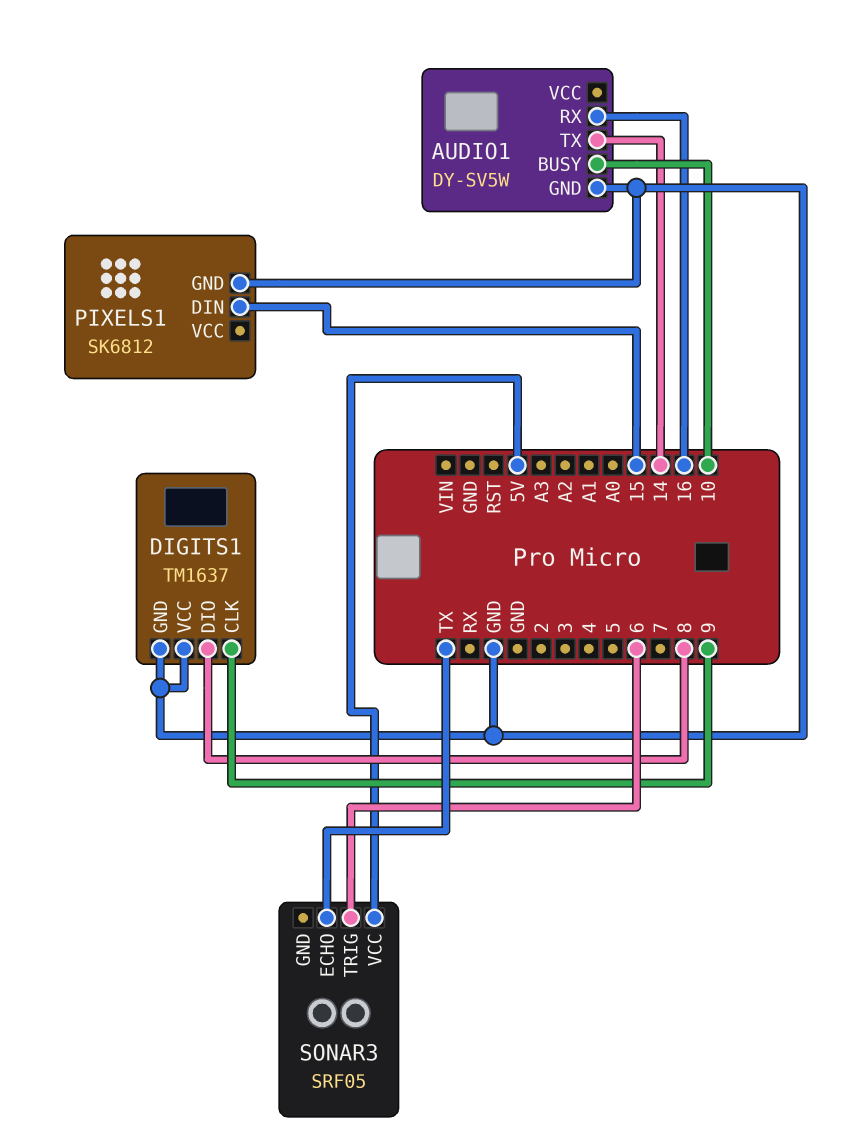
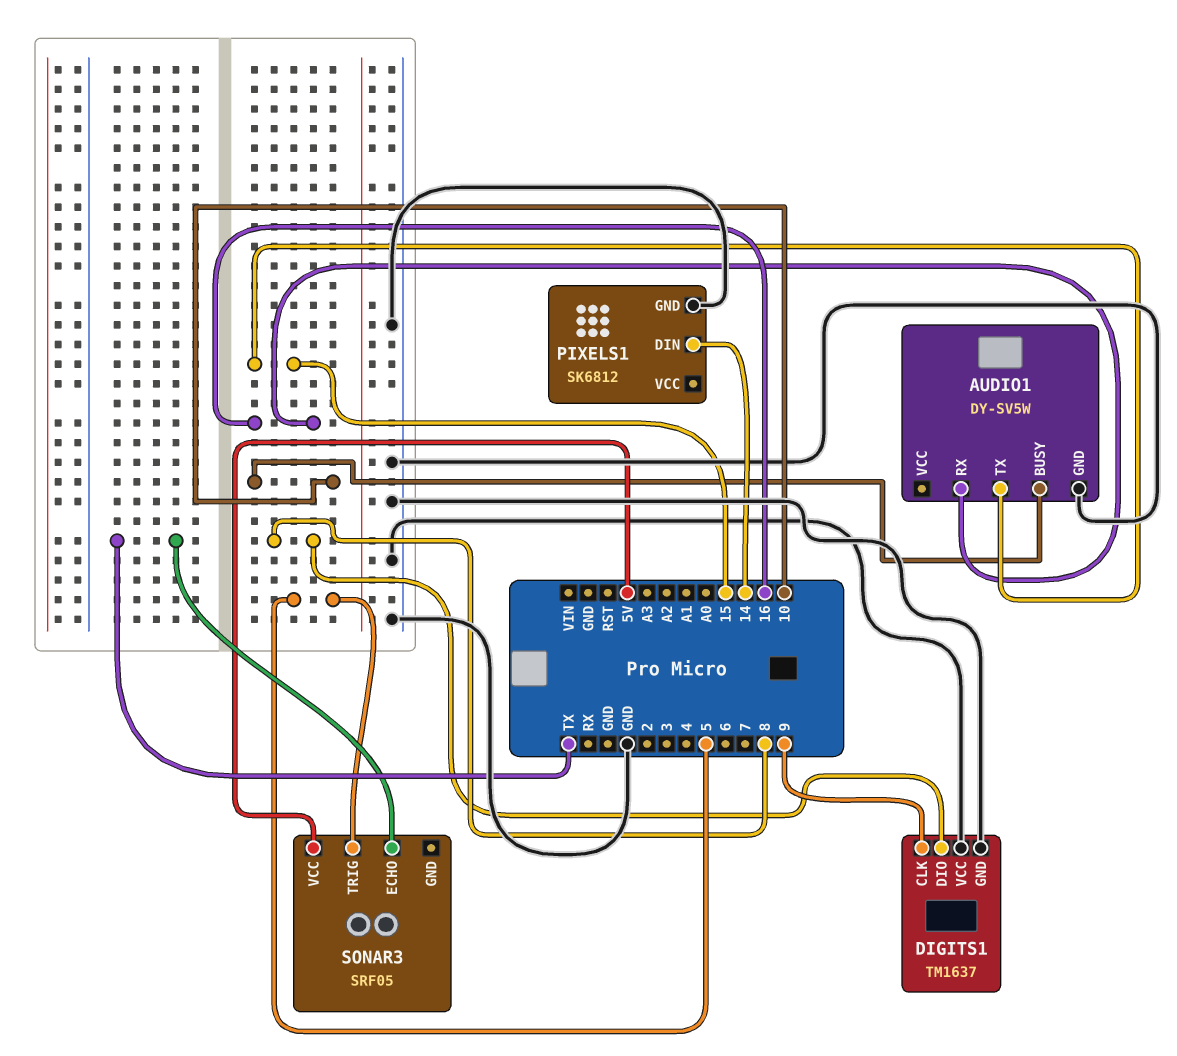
AUDIO1 pin TX: 14 -> 15
PIXELS1 pin DIN: 15 -> 14
SONAR3 pin TRIG: 6 -> 5

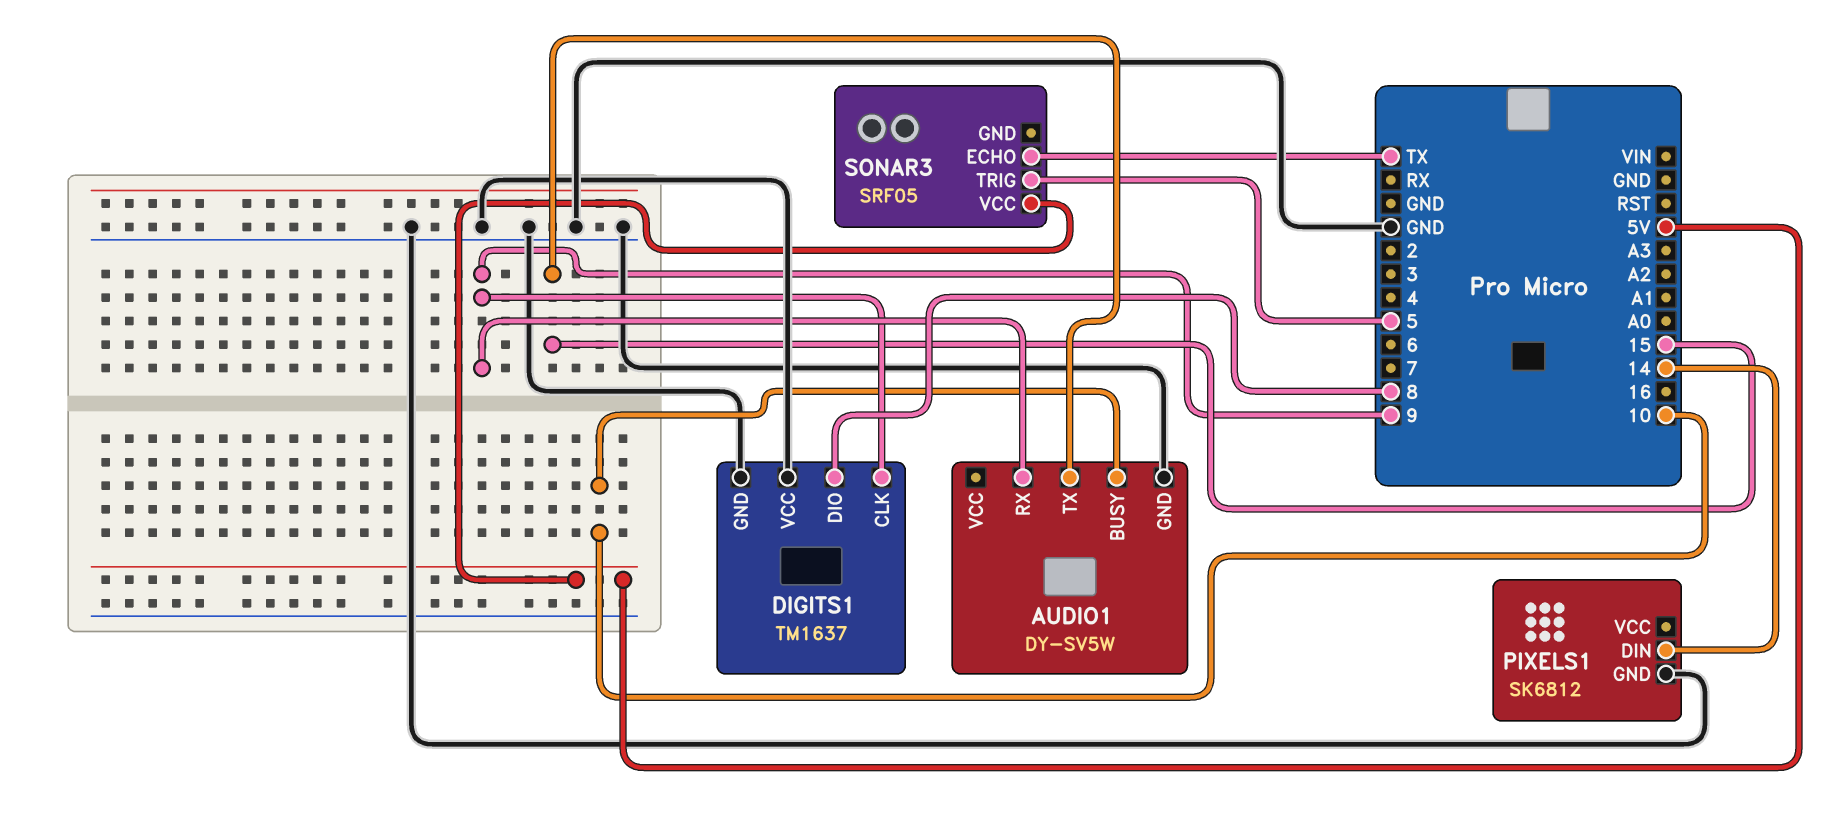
AUDIO1 pin RX: 16 -> 9

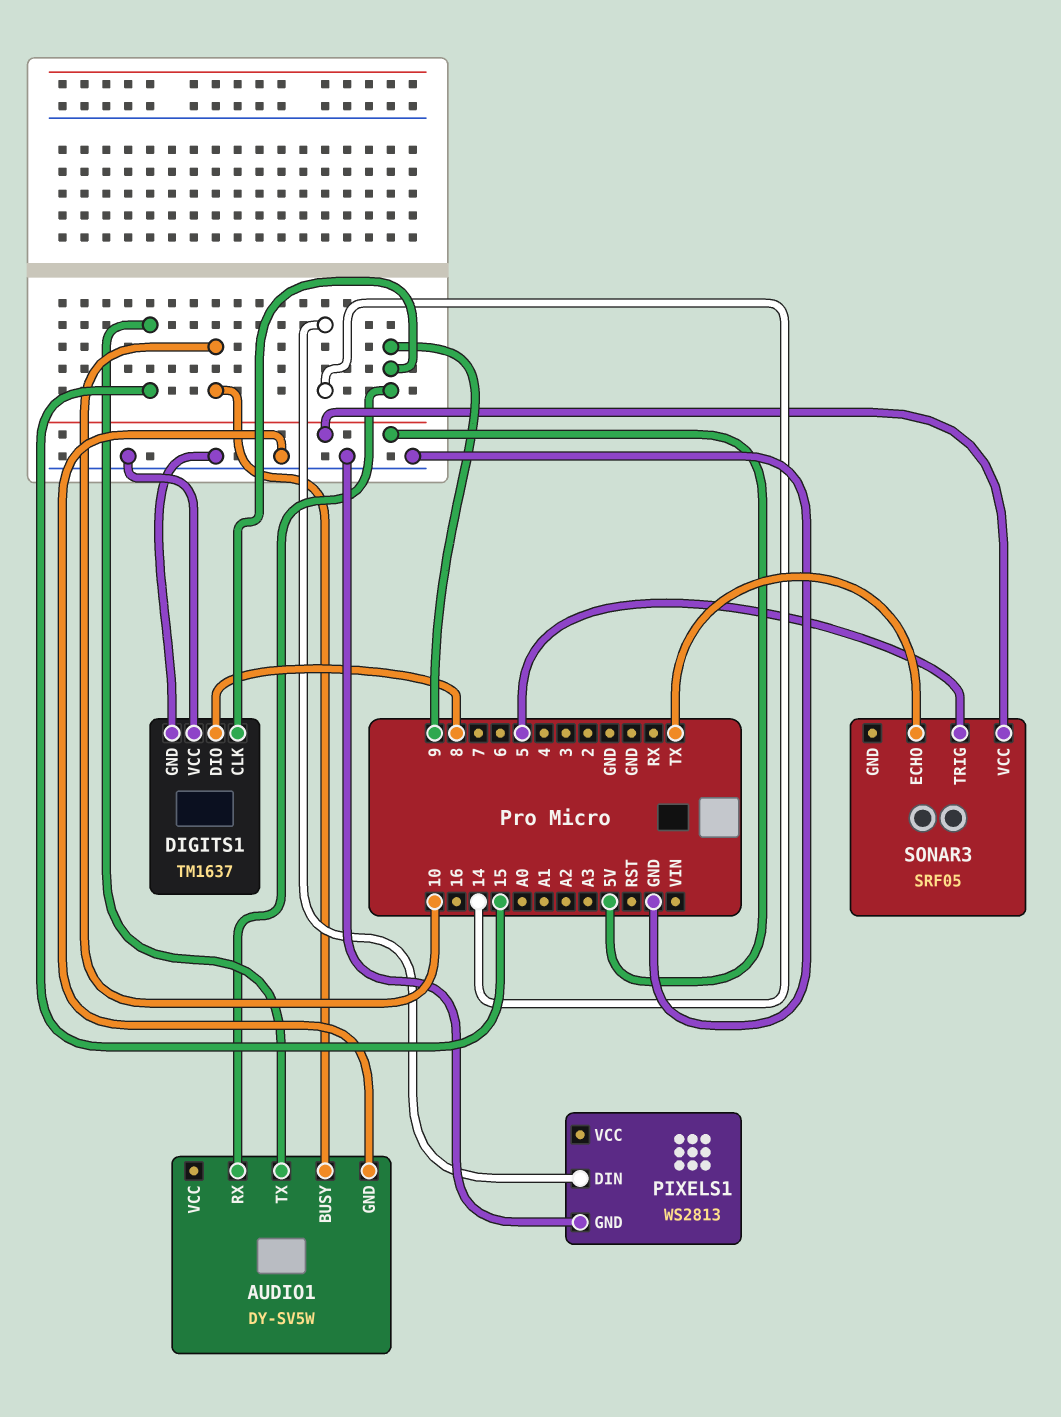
PIXELS1: SK6812 -> WS2813

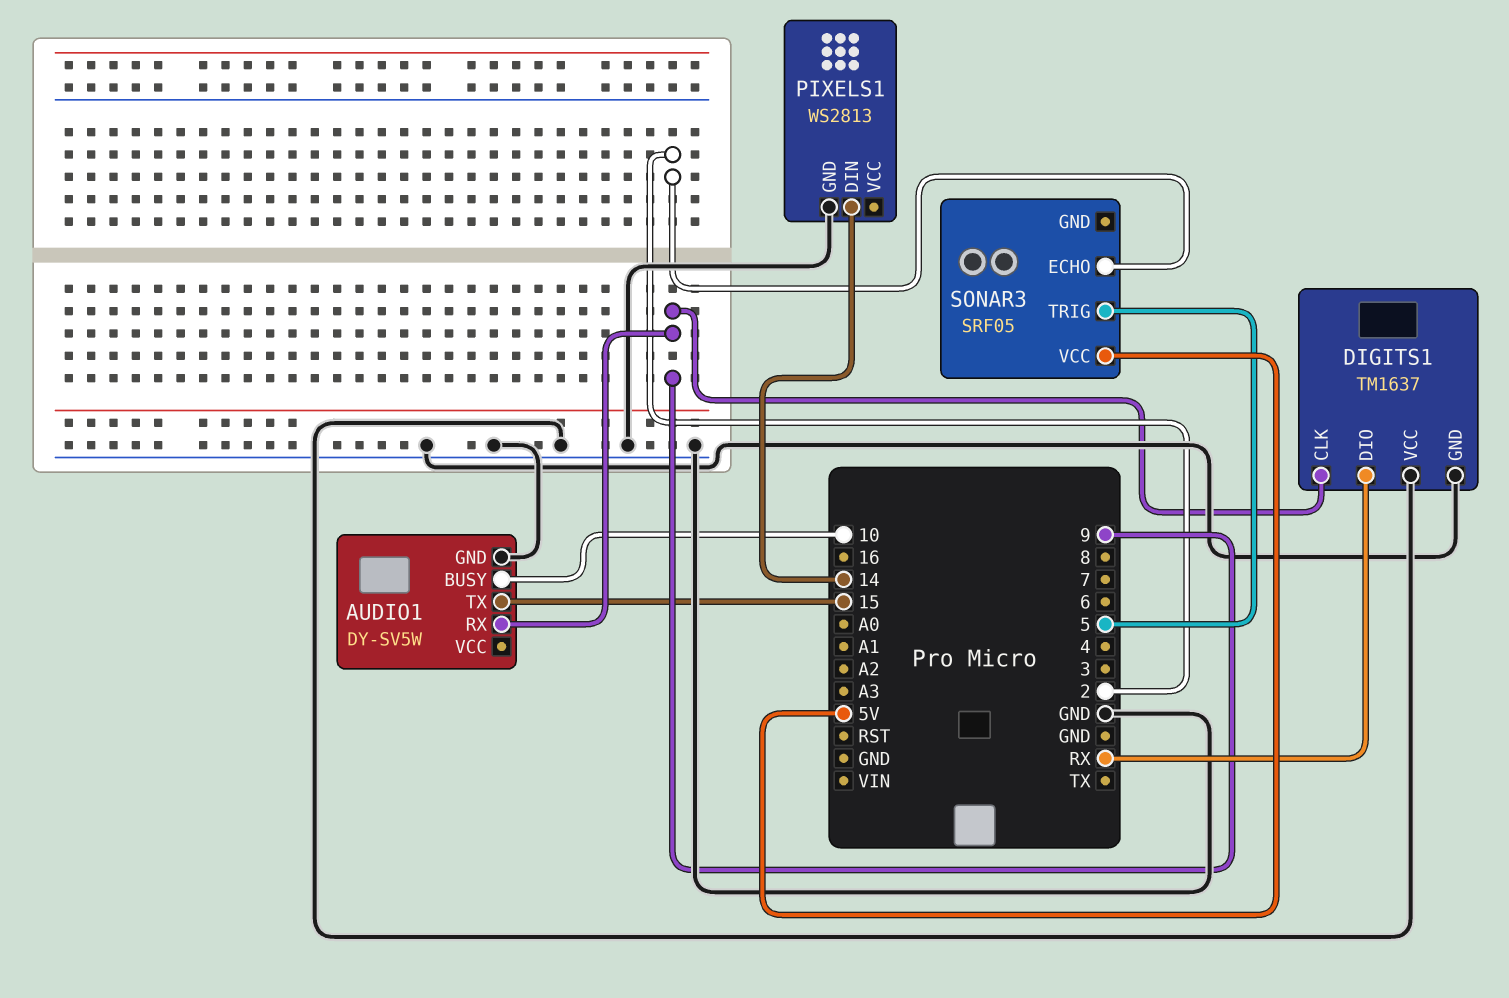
DIGITS1 pin DIO: 8 -> RX
SONAR3 pin ECHO: TX -> 2

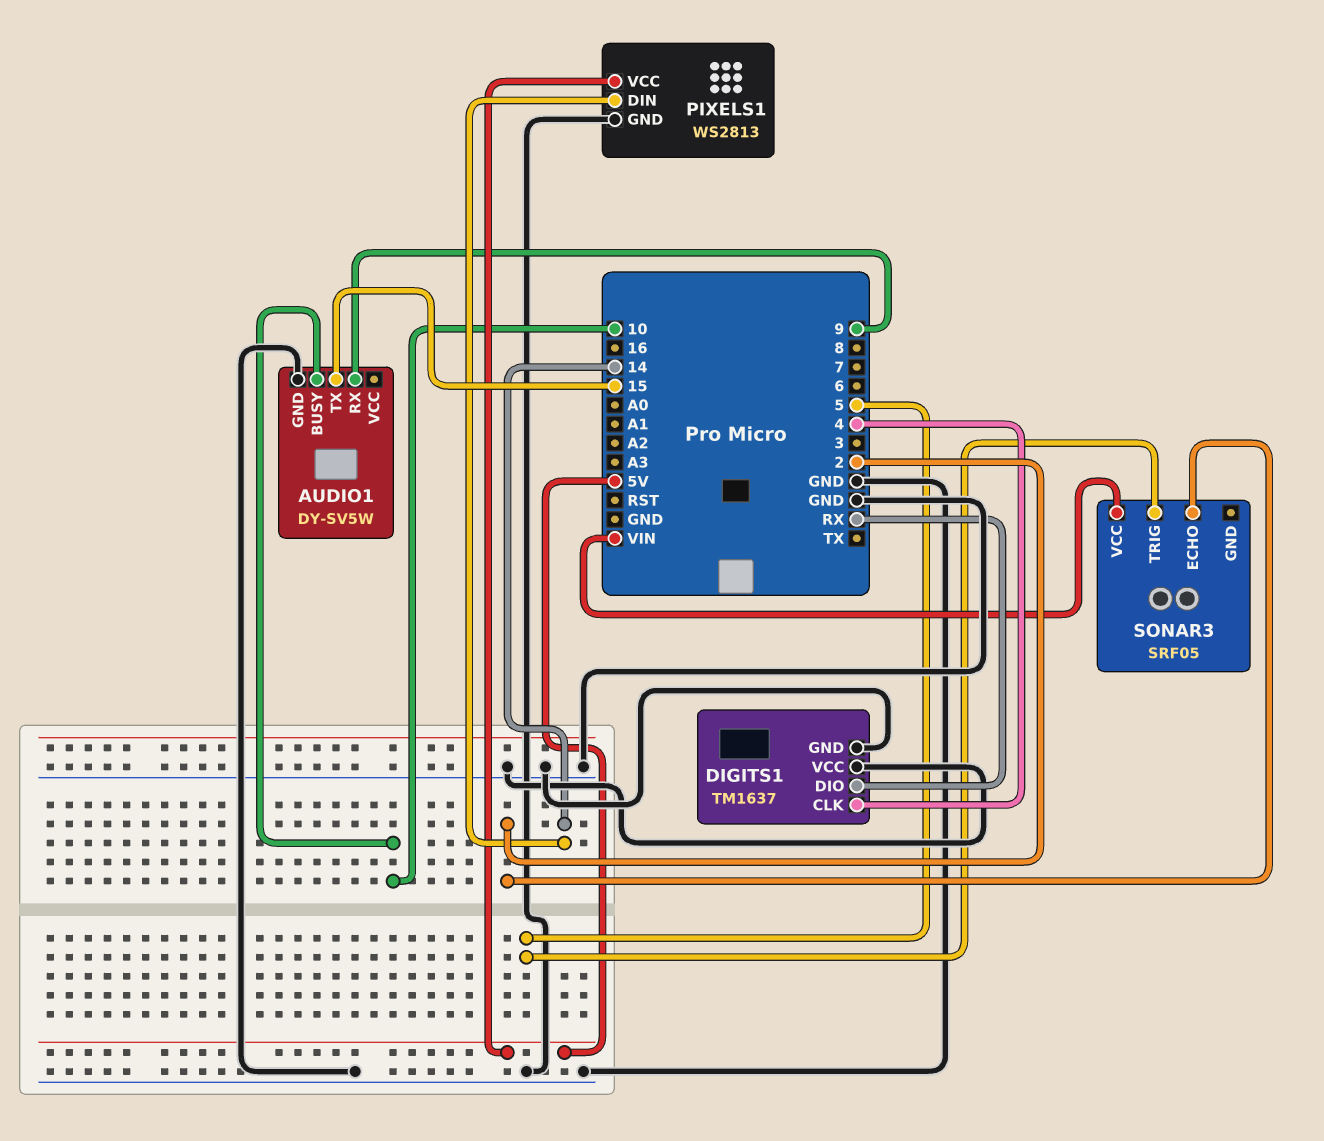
DIGITS1 pin CLK: 9 -> 4
PIXELS1 pin VCC: none -> 5V
SONAR3 pin VCC: 5V -> VIN

